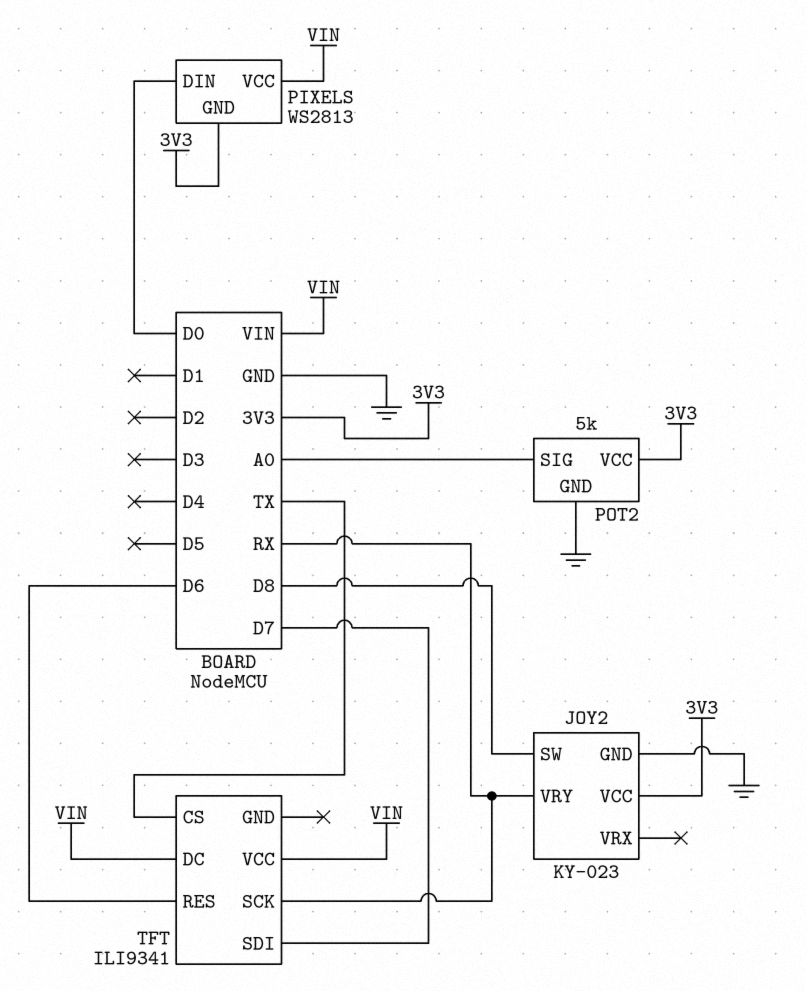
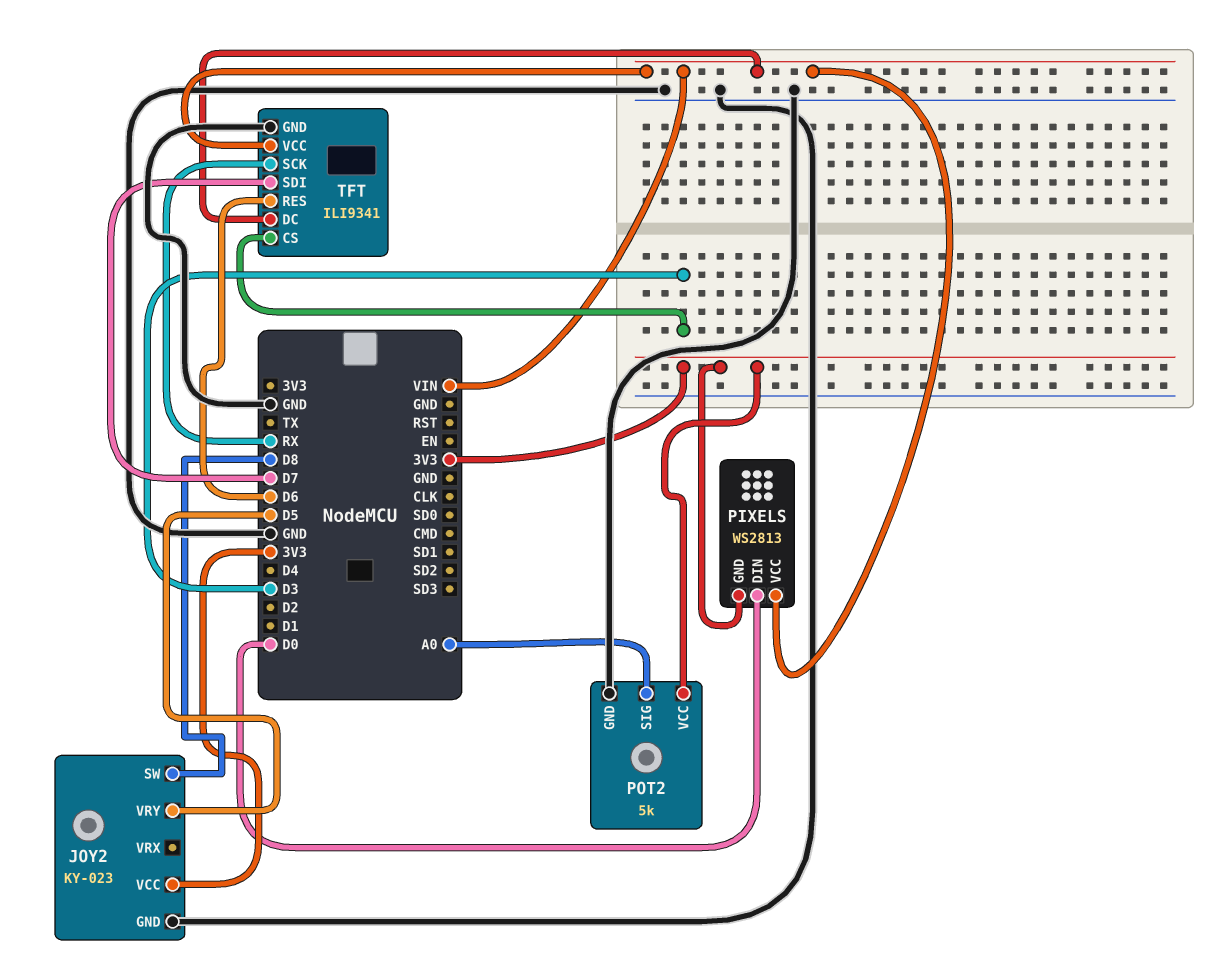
JOY2 pin VRY: RX -> D5
TFT pin CS: TX -> D3
TFT pin GND: none -> GND

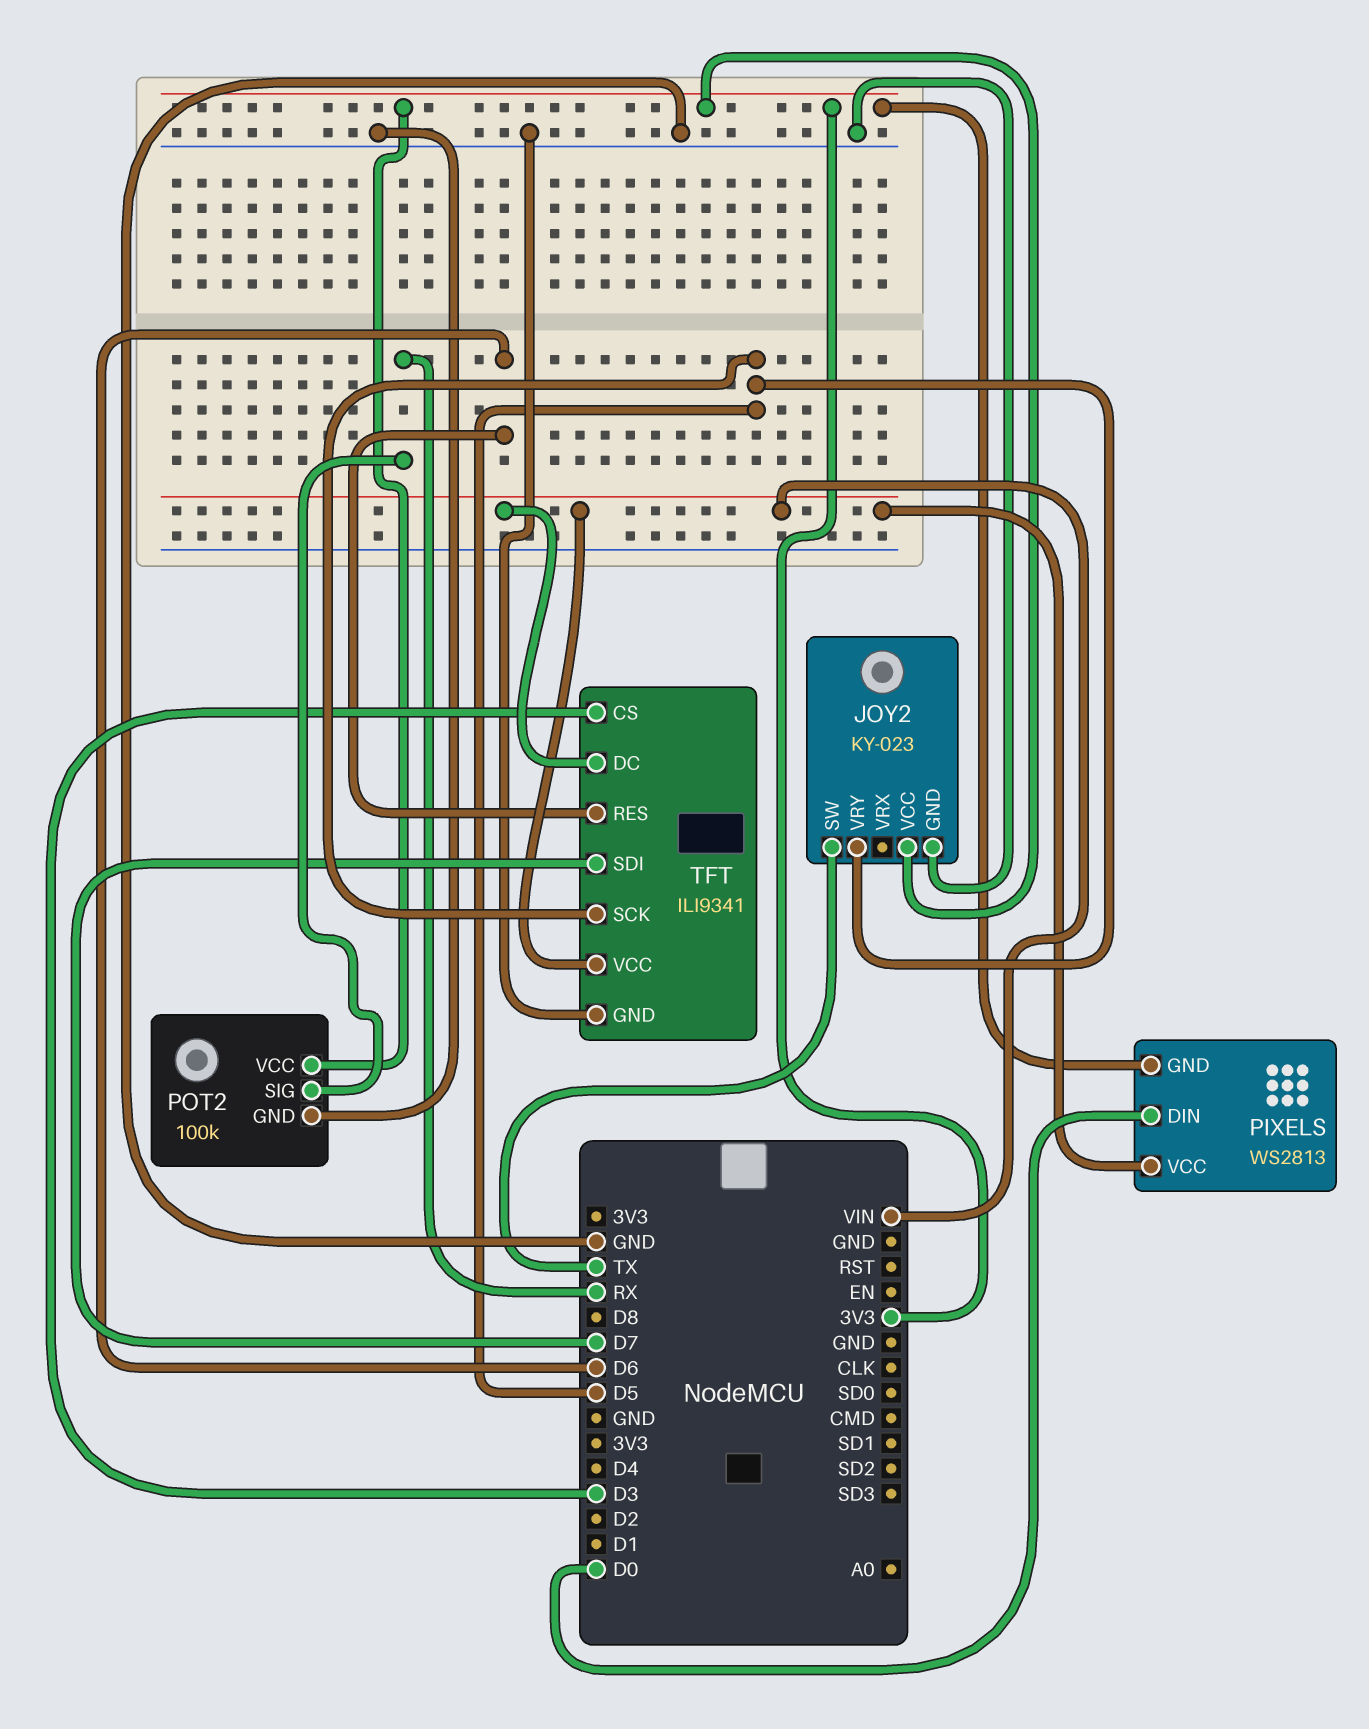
JOY2 pin SW: D8 -> TX
POT2: 5k -> 100k
POT2 pin SIG: A0 -> RX
TFT pin SCK: RX -> D5

